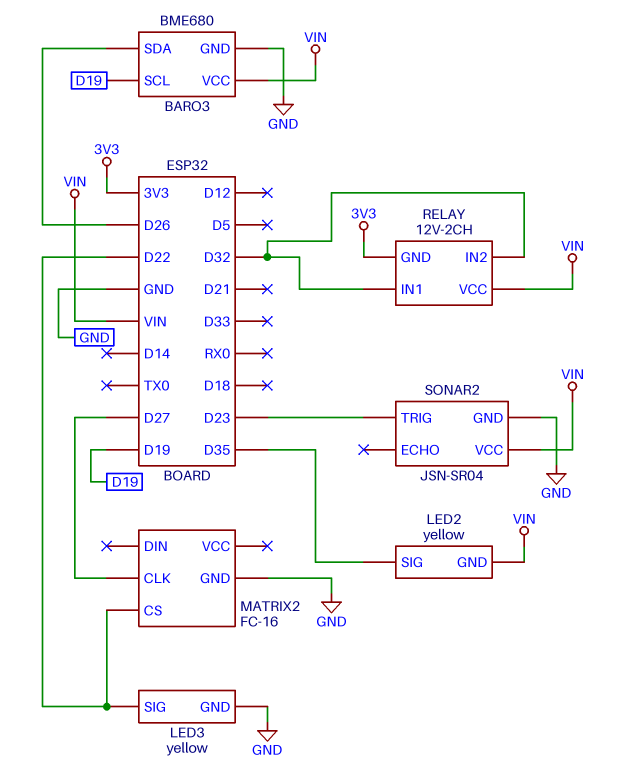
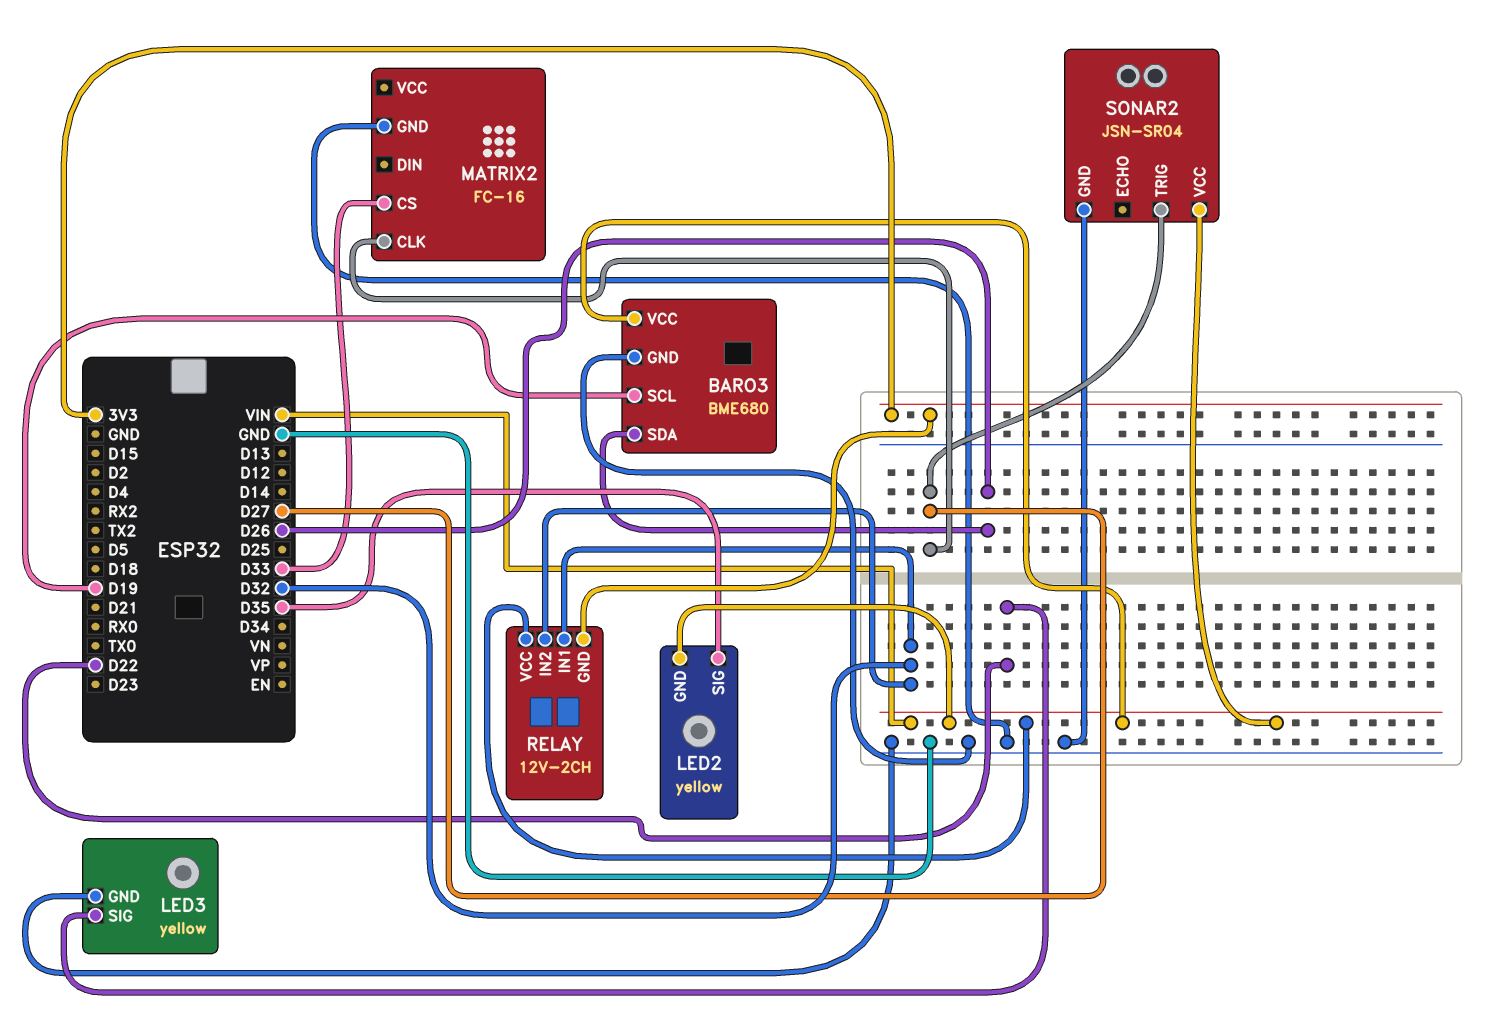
MATRIX2 pin CS: D22 -> D33
SONAR2 pin TRIG: D23 -> D27

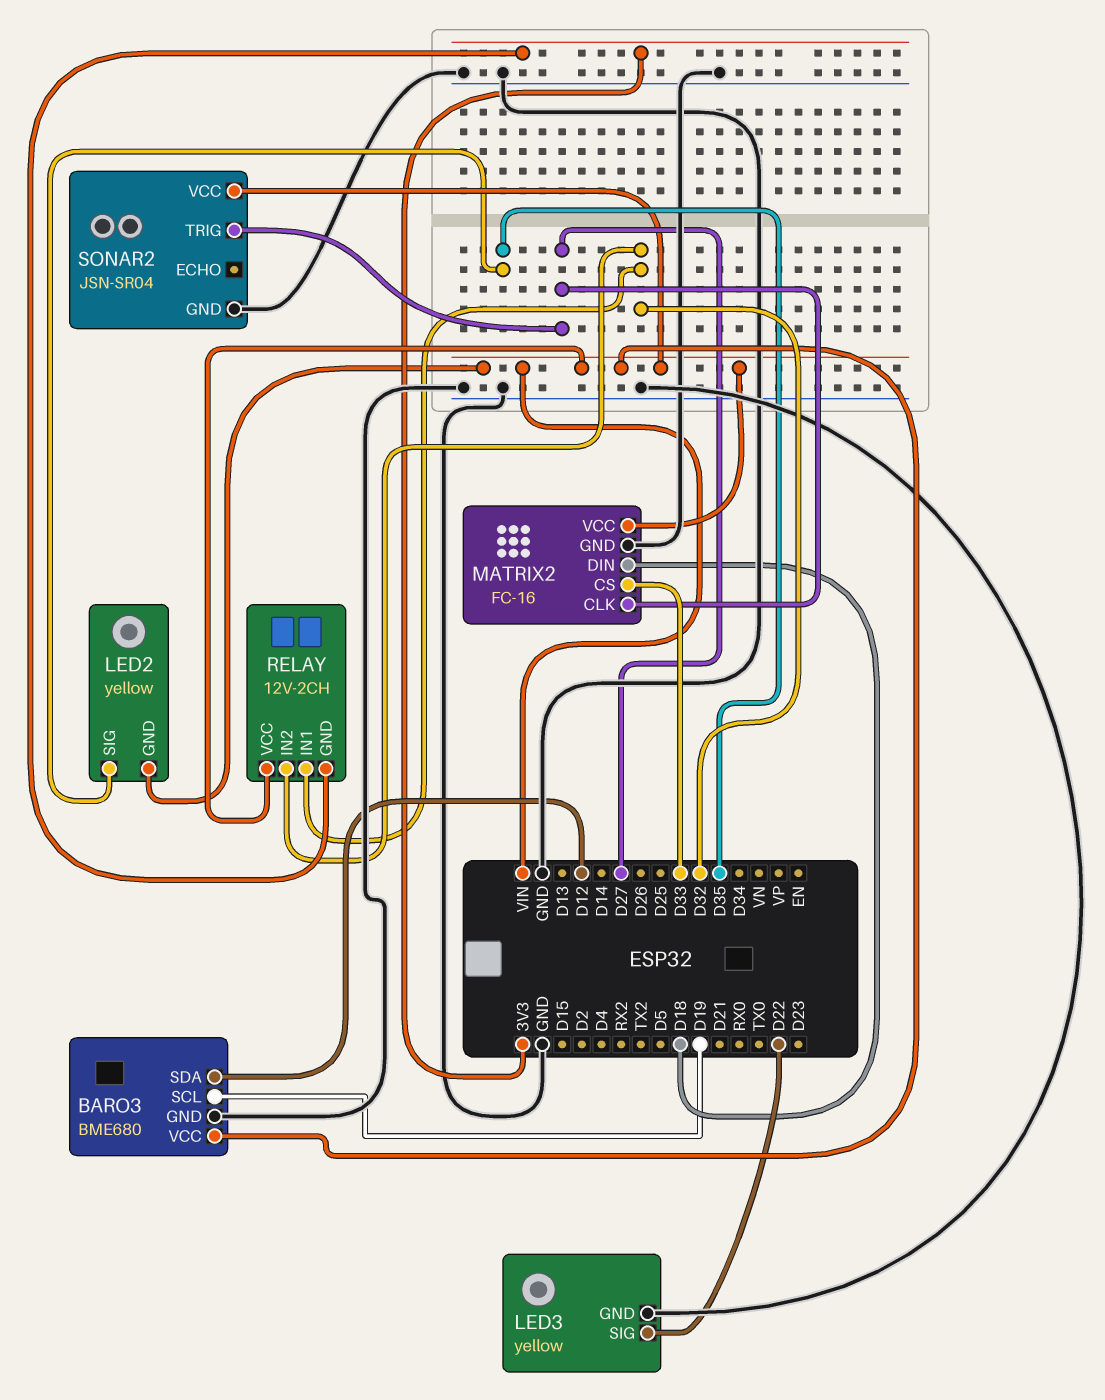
BARO3 pin SDA: D26 -> D12
MATRIX2 pin DIN: none -> D18
MATRIX2 pin VCC: none -> VIN

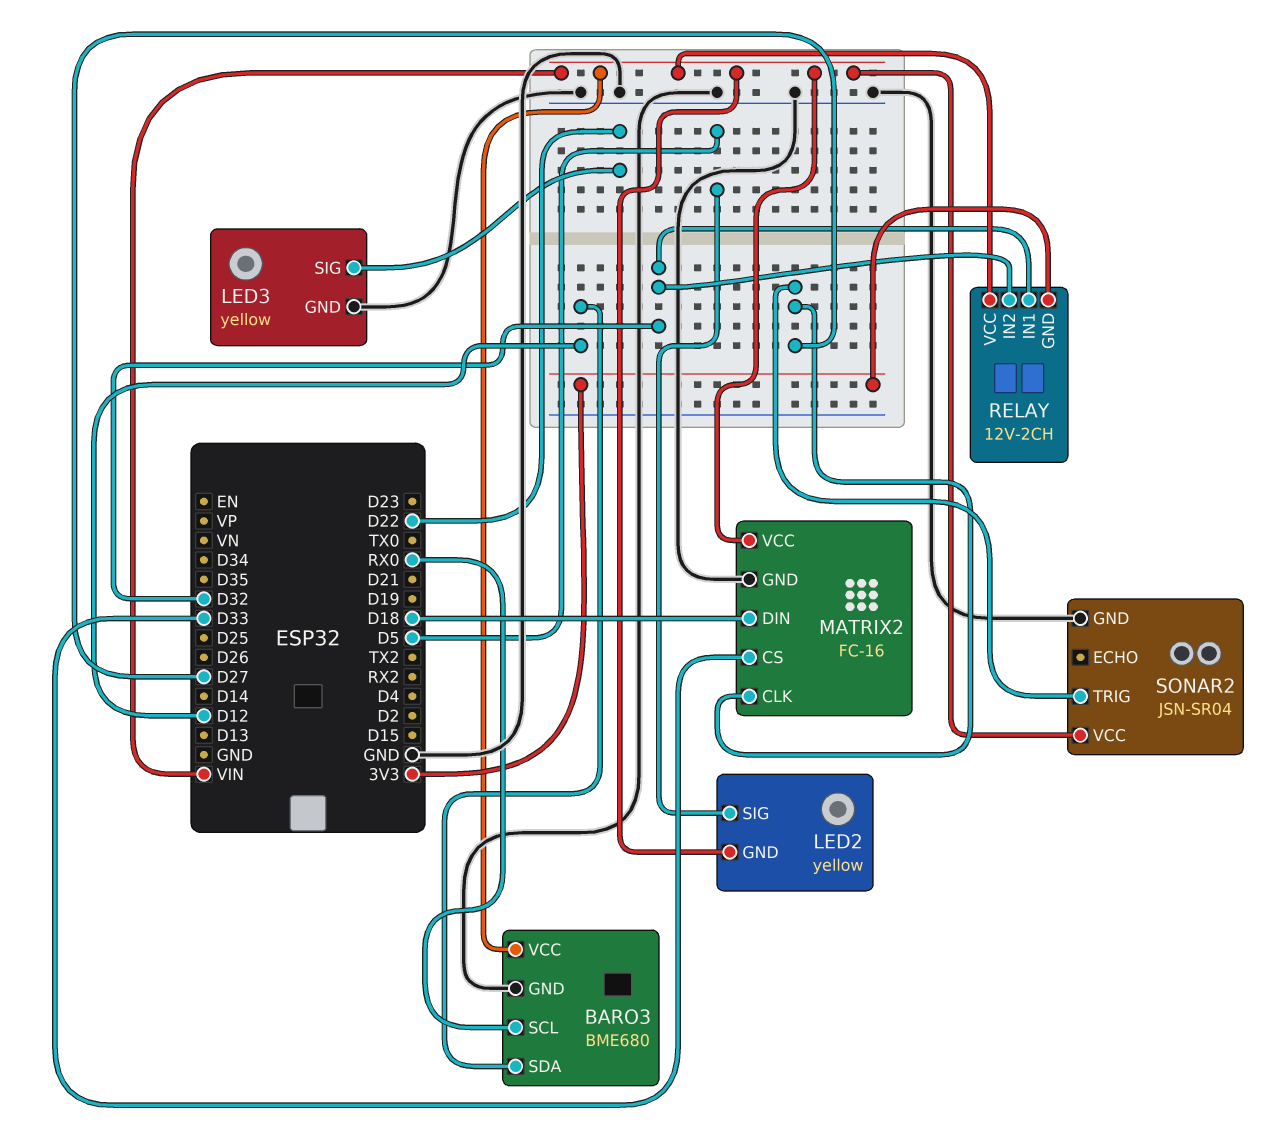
BARO3 pin SCL: D19 -> RX0
LED2 pin SIG: D35 -> D5

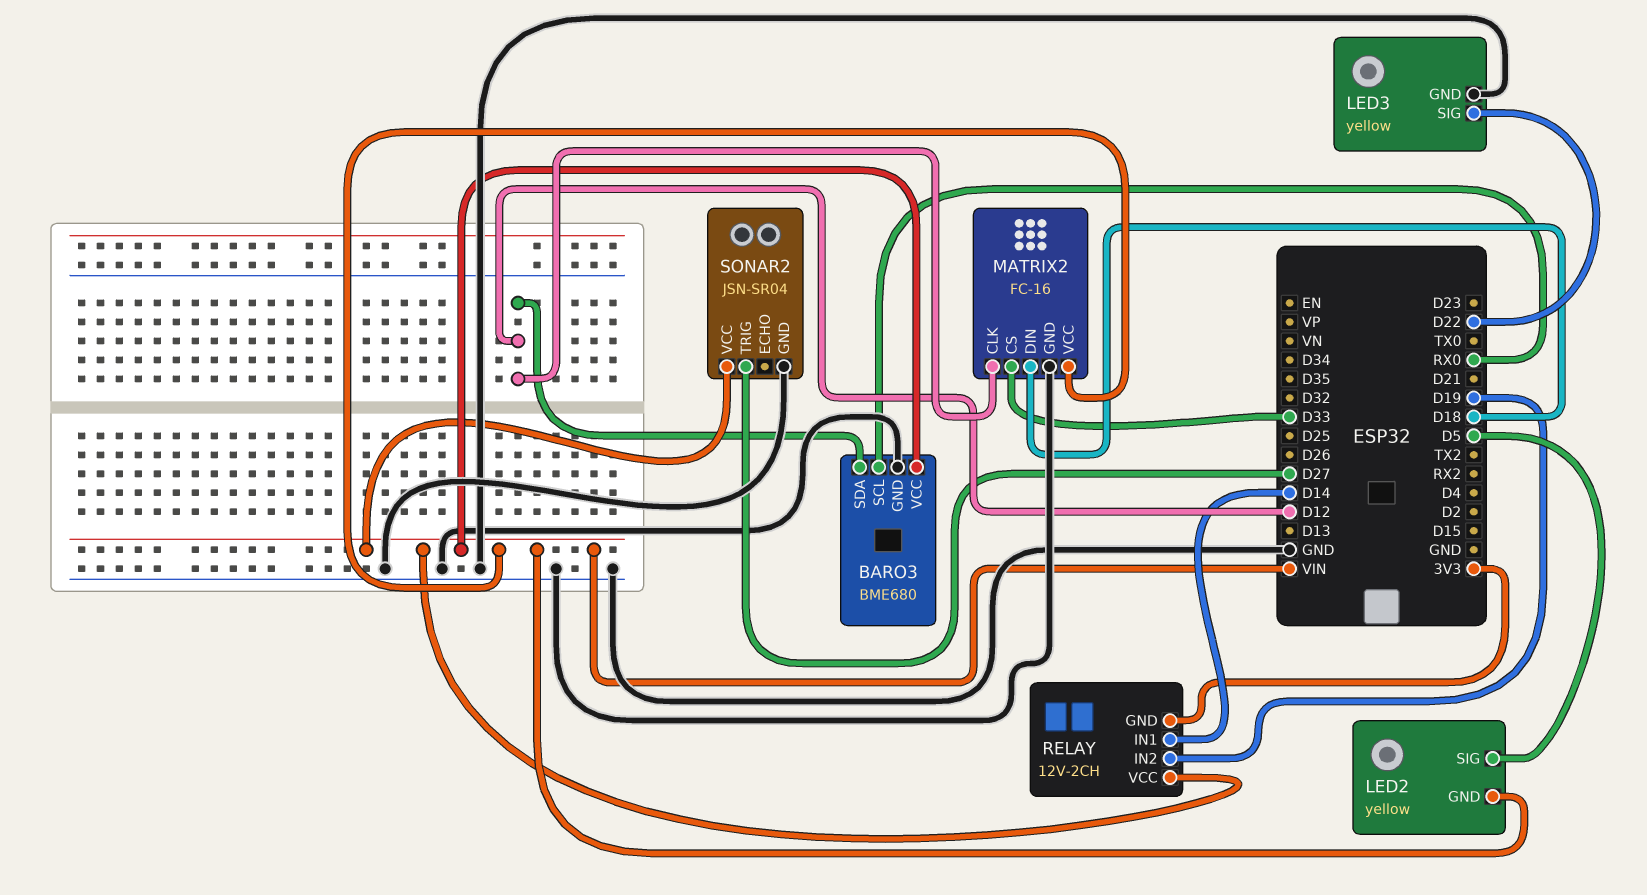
MATRIX2 pin CLK: D27 -> D12
RELAY pin IN1: D32 -> D14
RELAY pin IN2: D32 -> D19

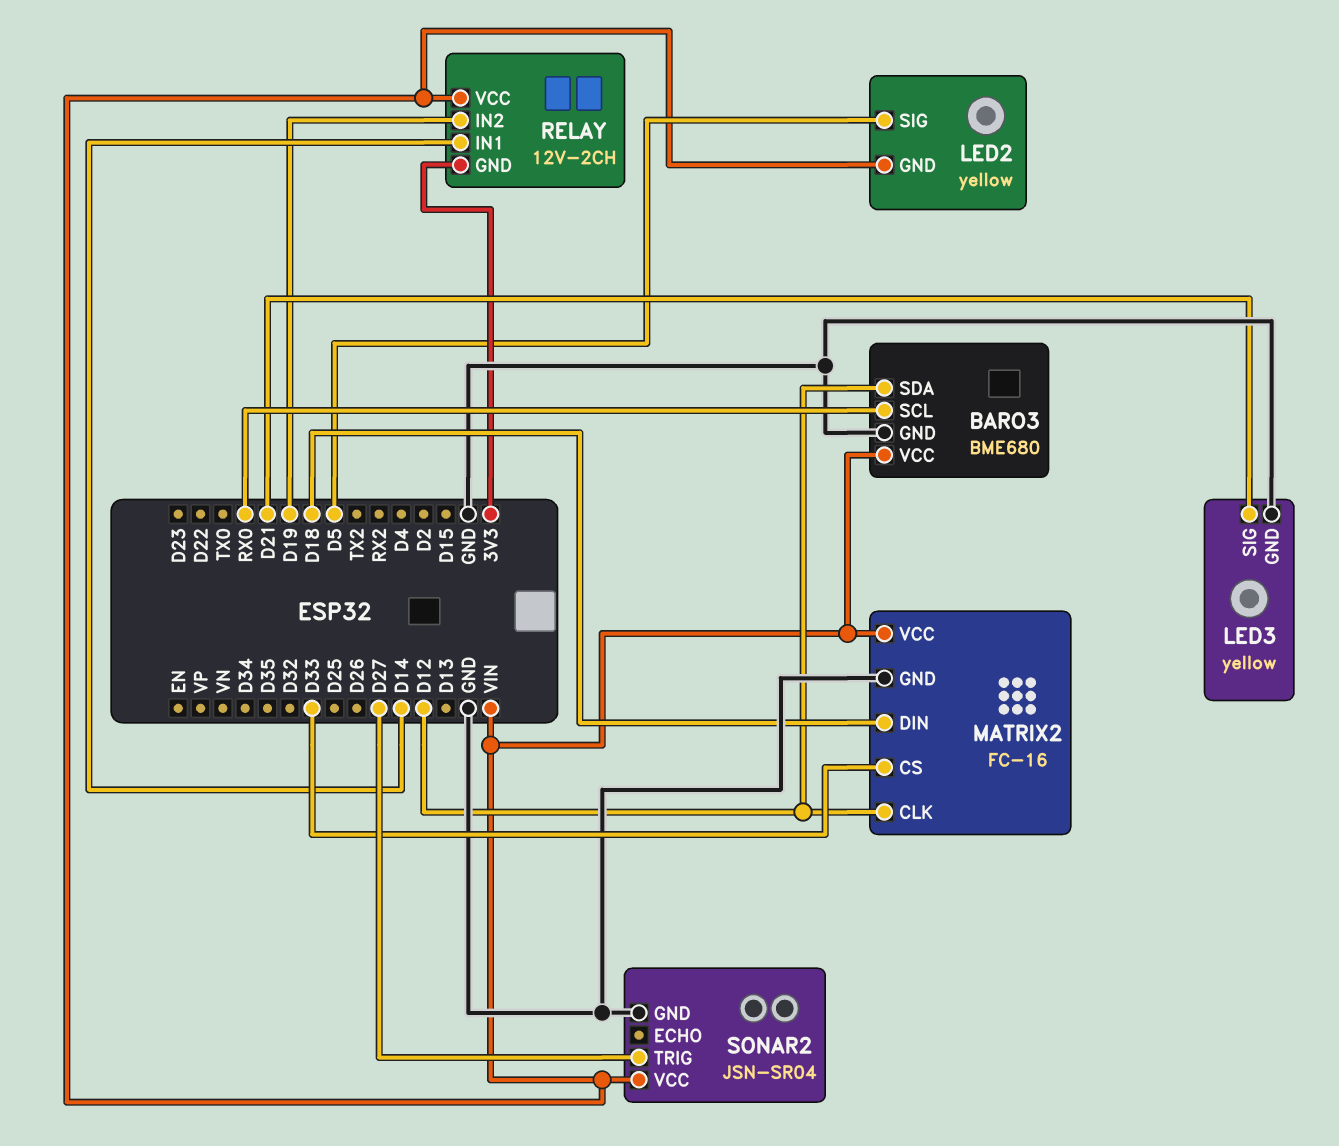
LED3 pin SIG: D22 -> D21

